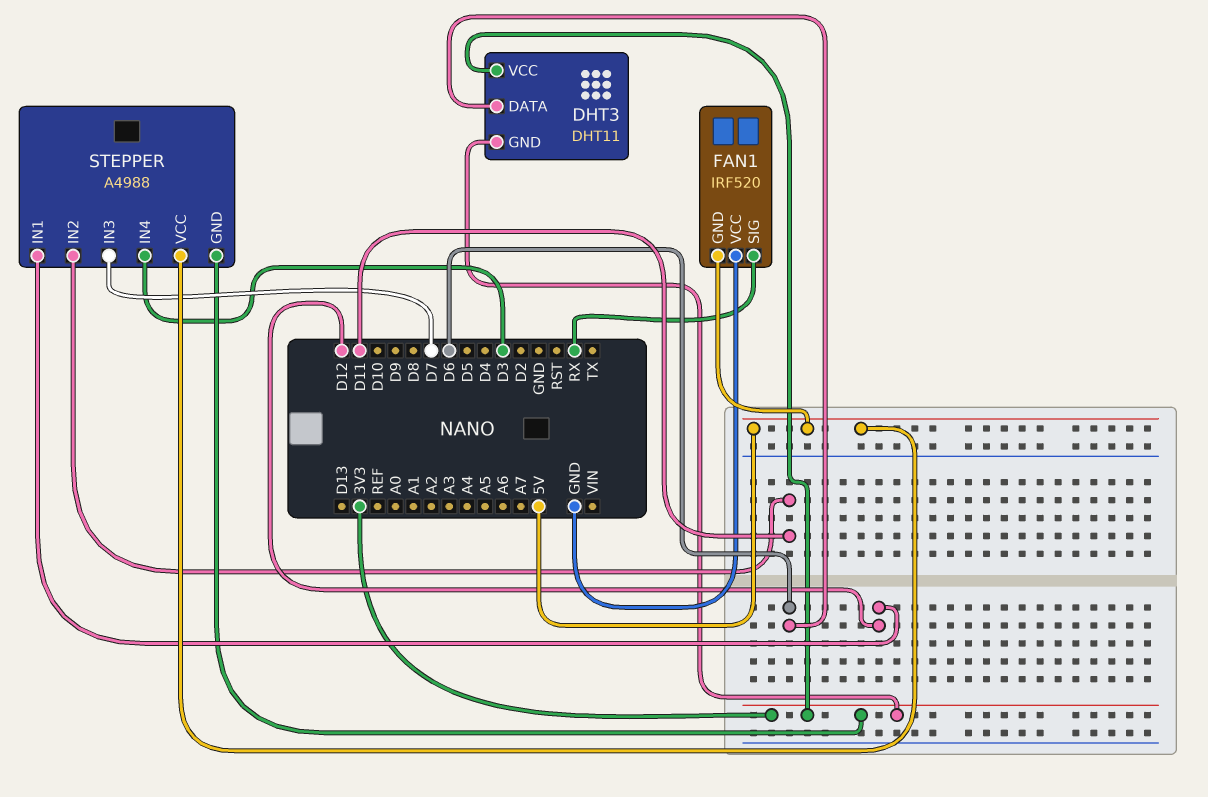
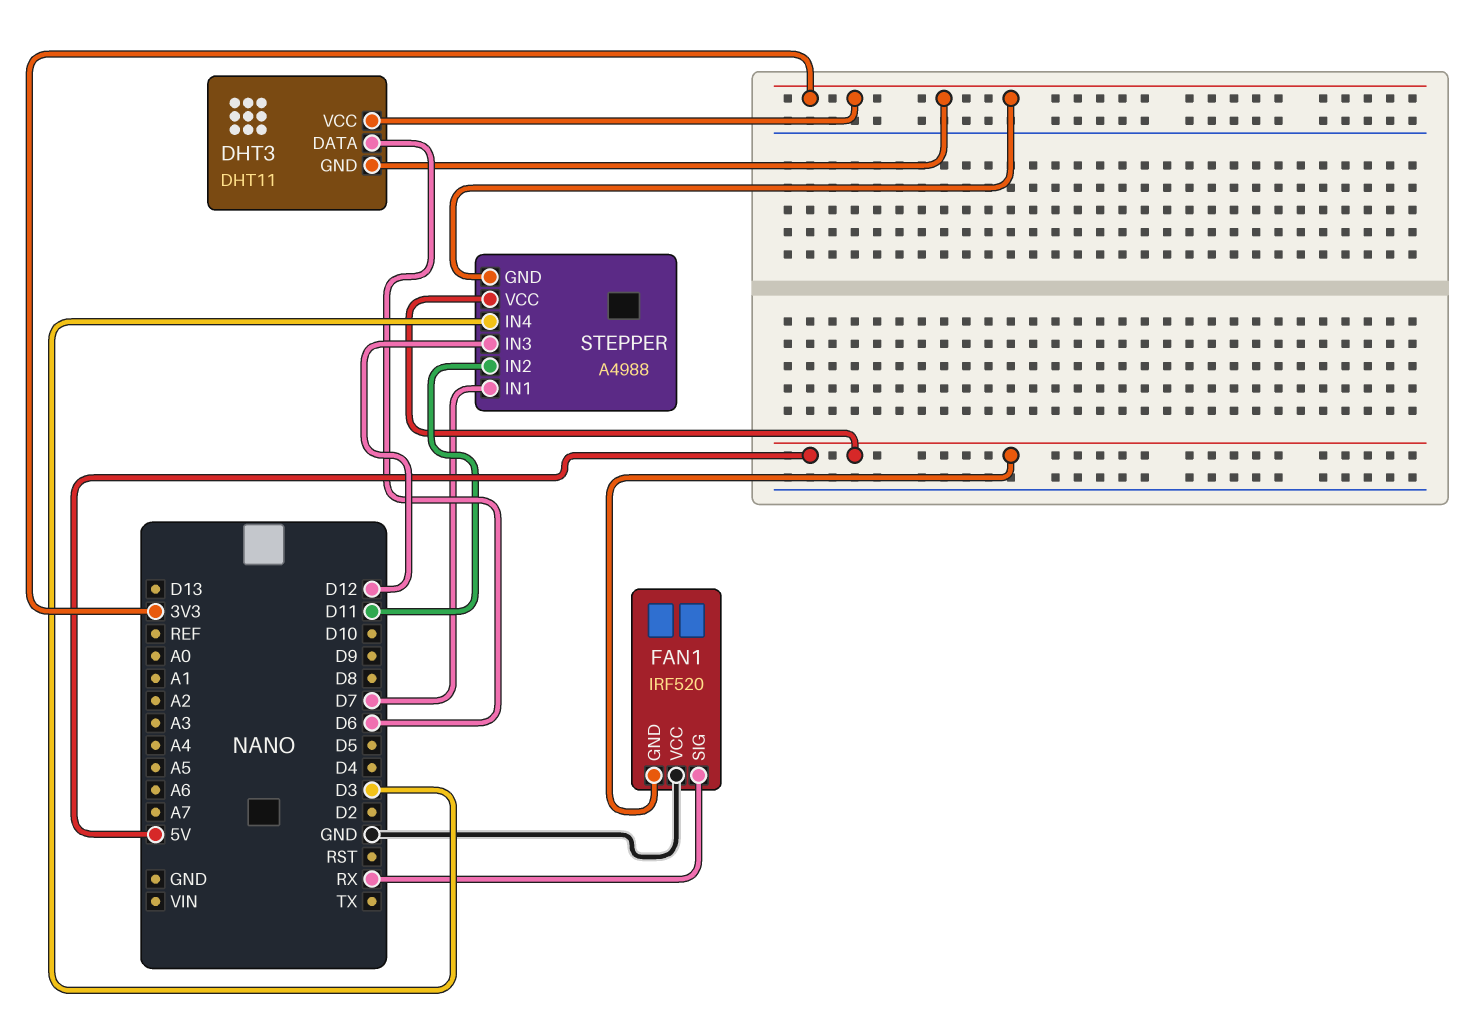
STEPPER pin IN1: D12 -> D7
STEPPER pin IN3: D7 -> D12

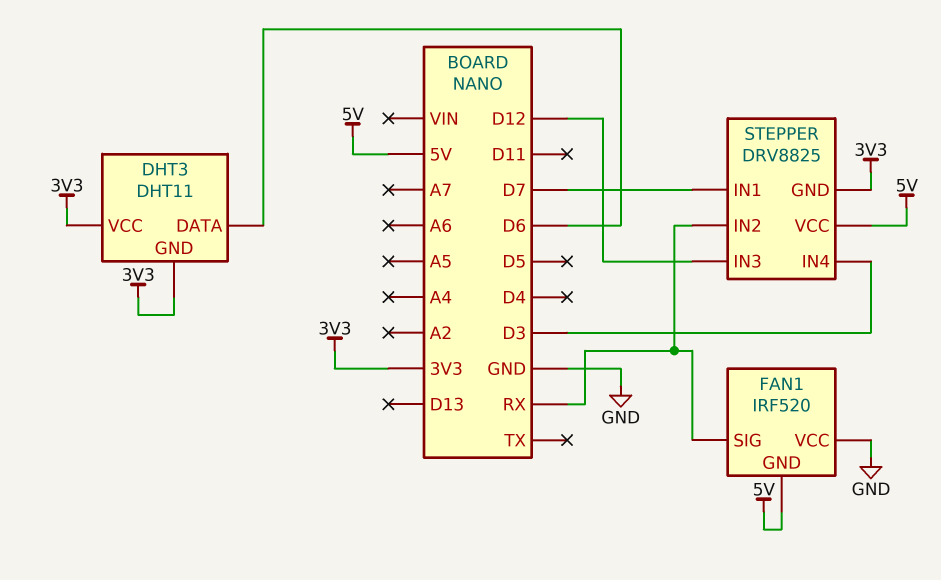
STEPPER: A4988 -> DRV8825
STEPPER pin IN2: D11 -> RX

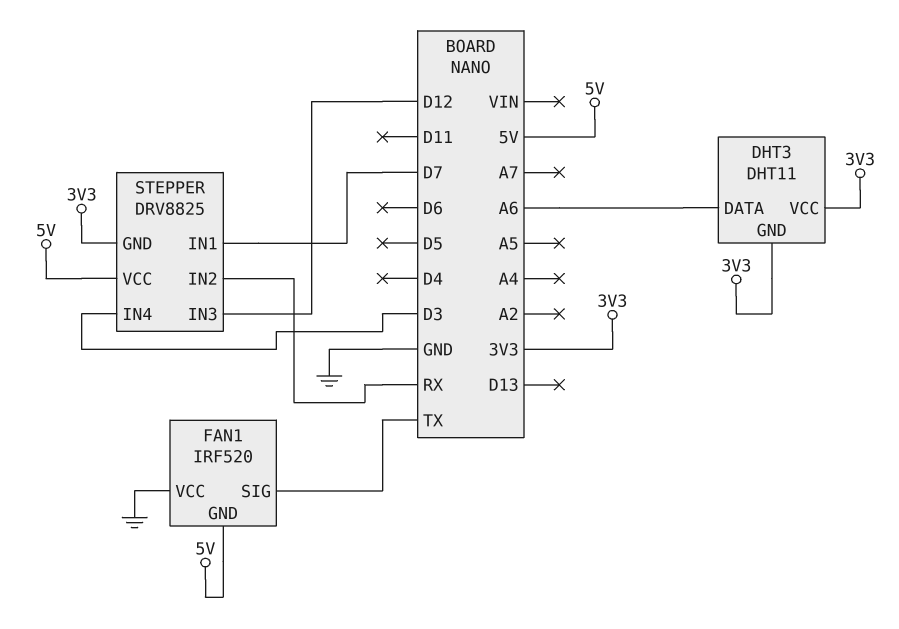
DHT3 pin DATA: D6 -> A6
FAN1 pin SIG: RX -> TX

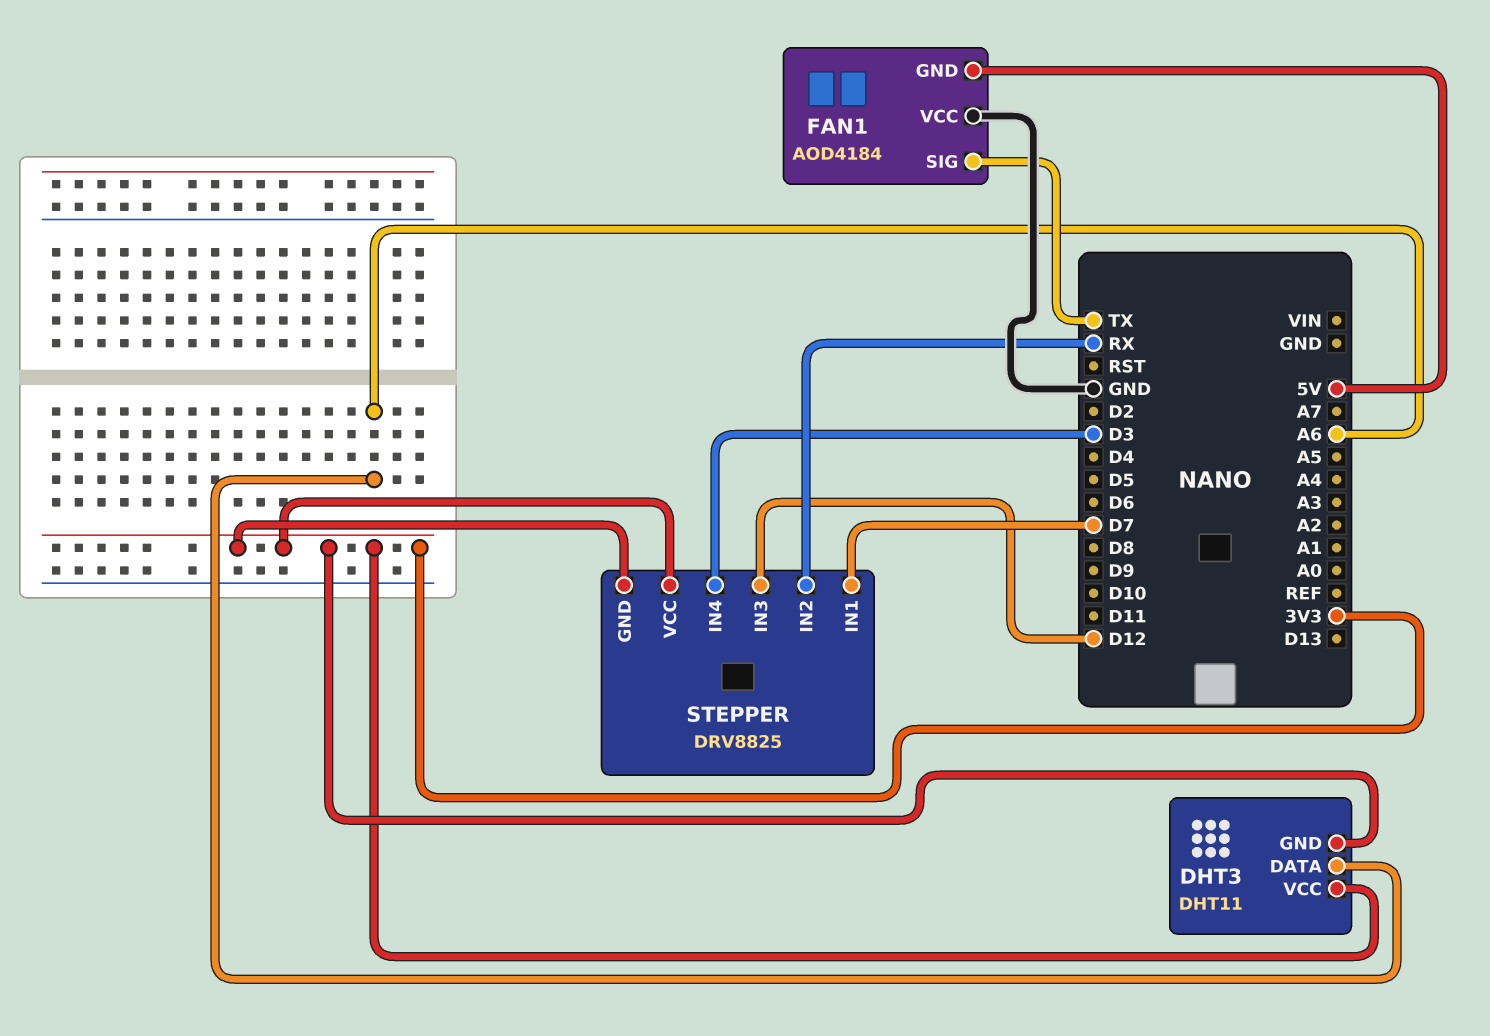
FAN1: IRF520 -> AOD4184
STEPPER pin VCC: 5V -> 3V3

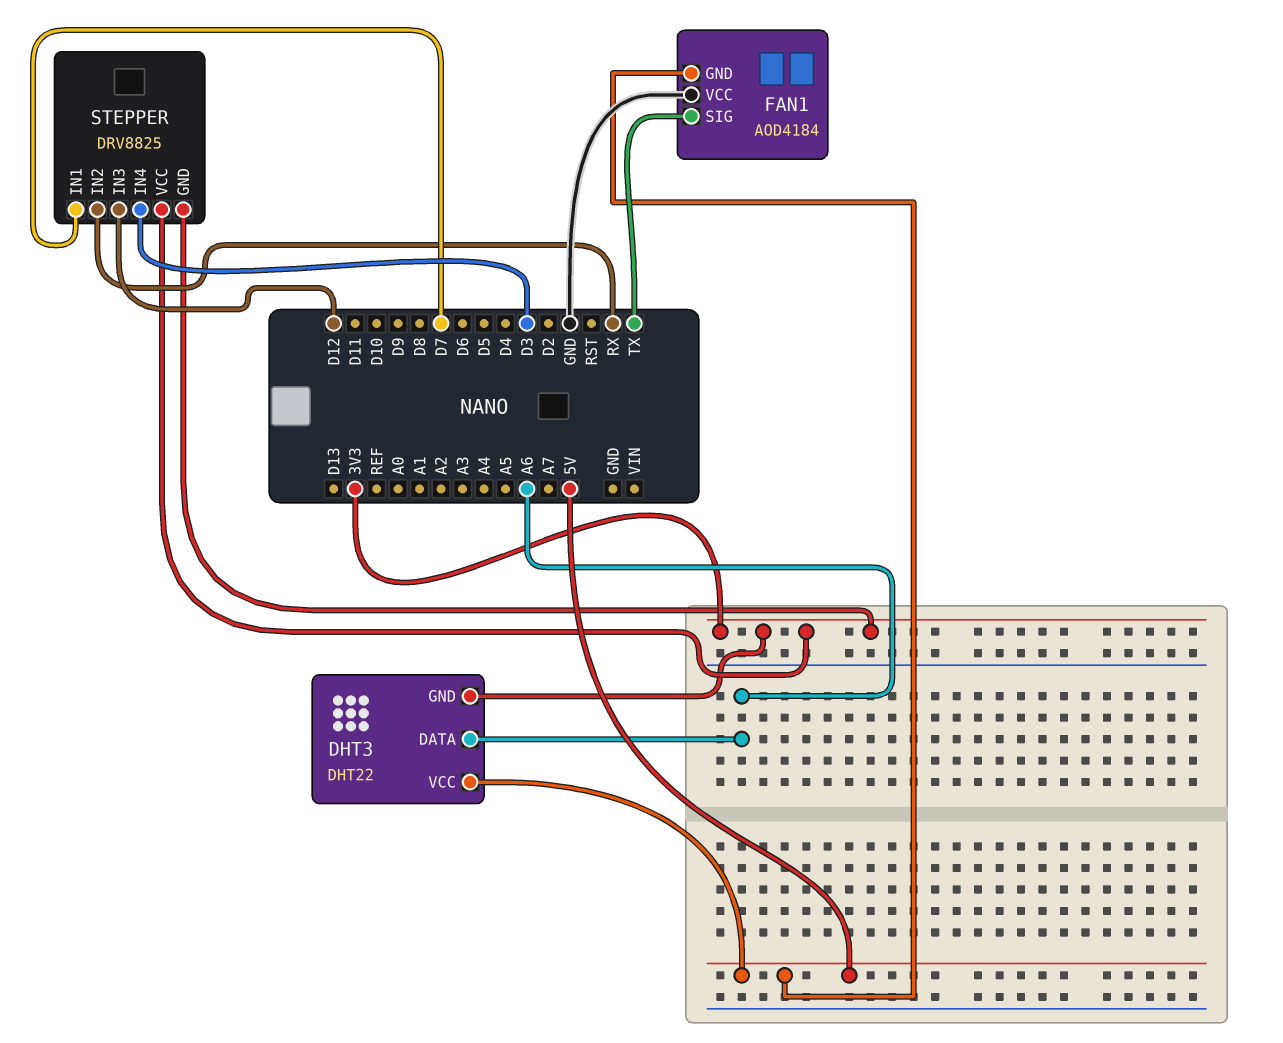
DHT3: DHT11 -> DHT22
DHT3 pin VCC: 3V3 -> 5V

